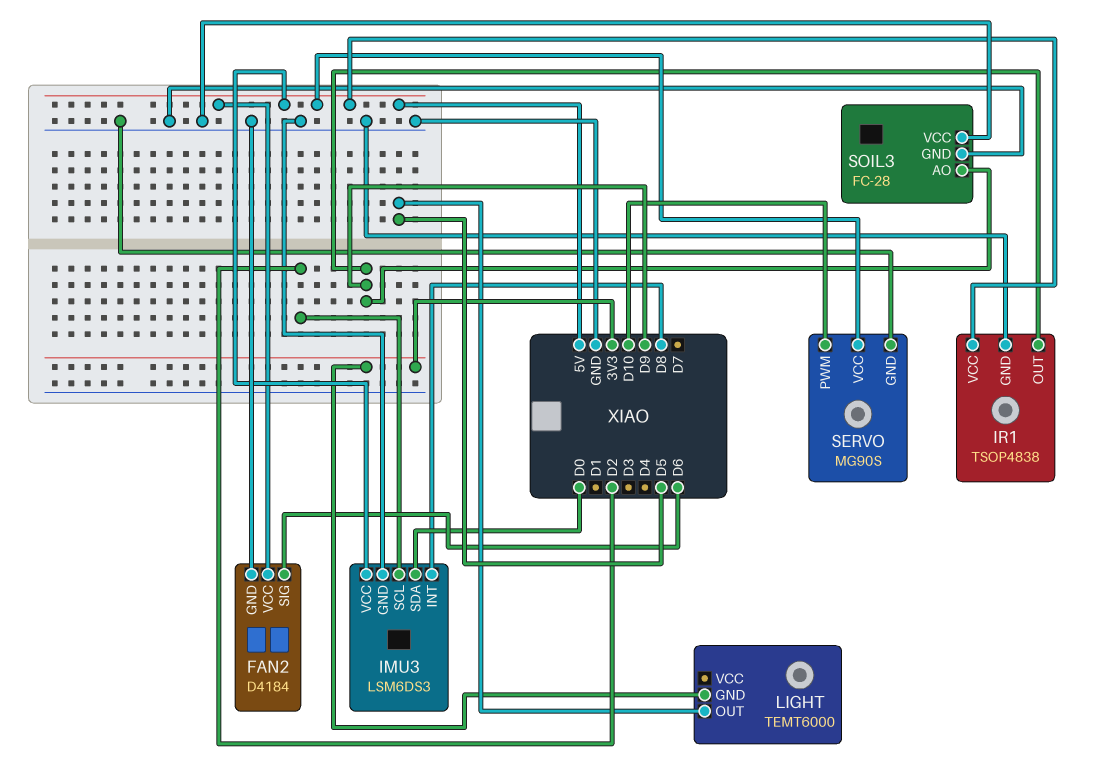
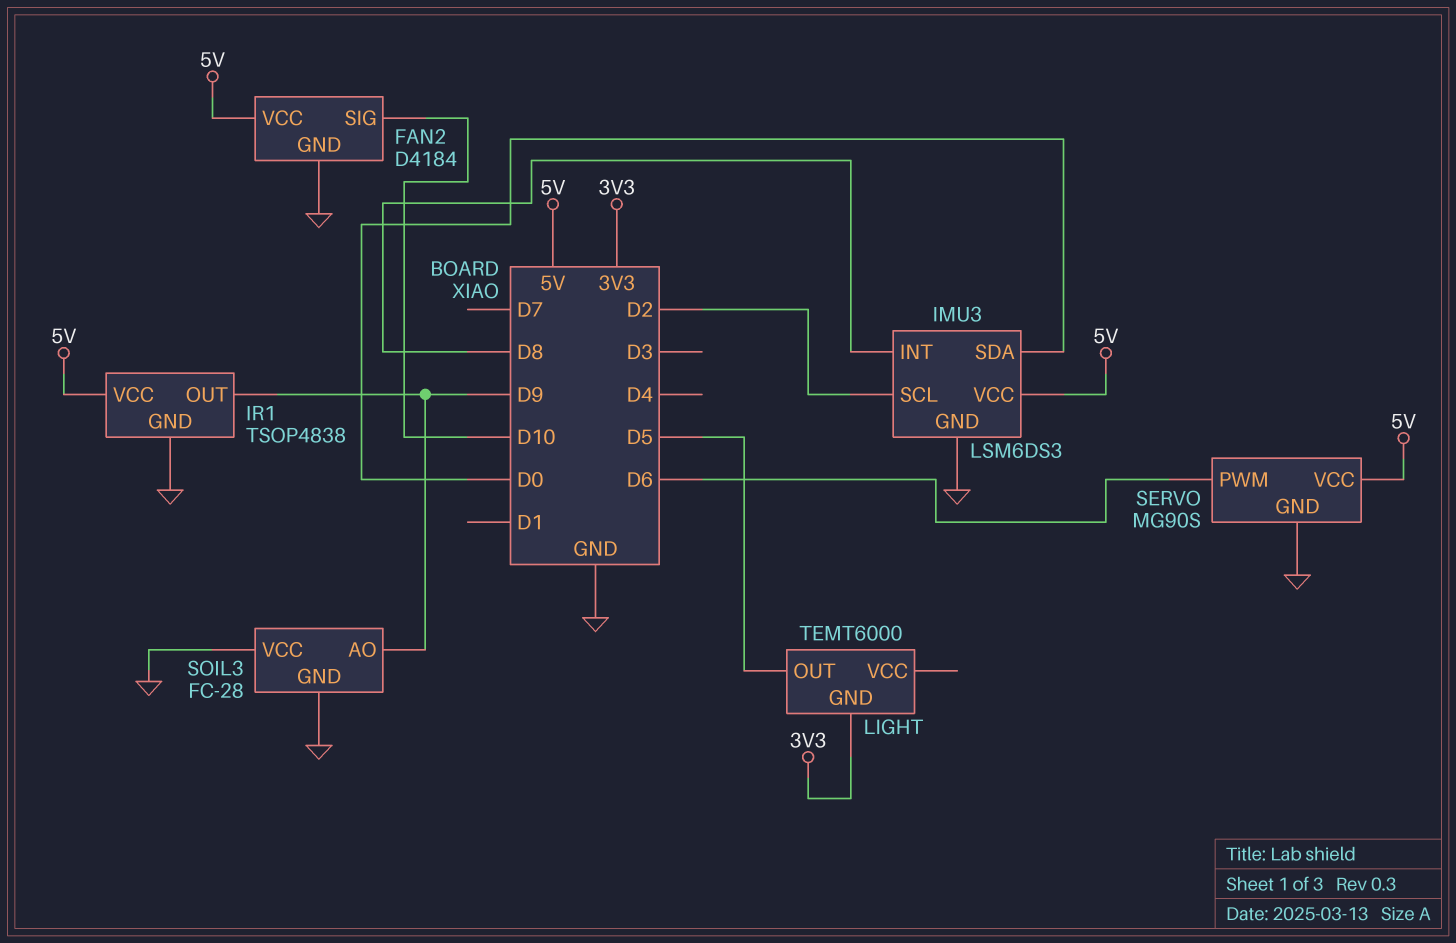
FAN2 pin SIG: D6 -> D10
SERVO pin PWM: D10 -> D6

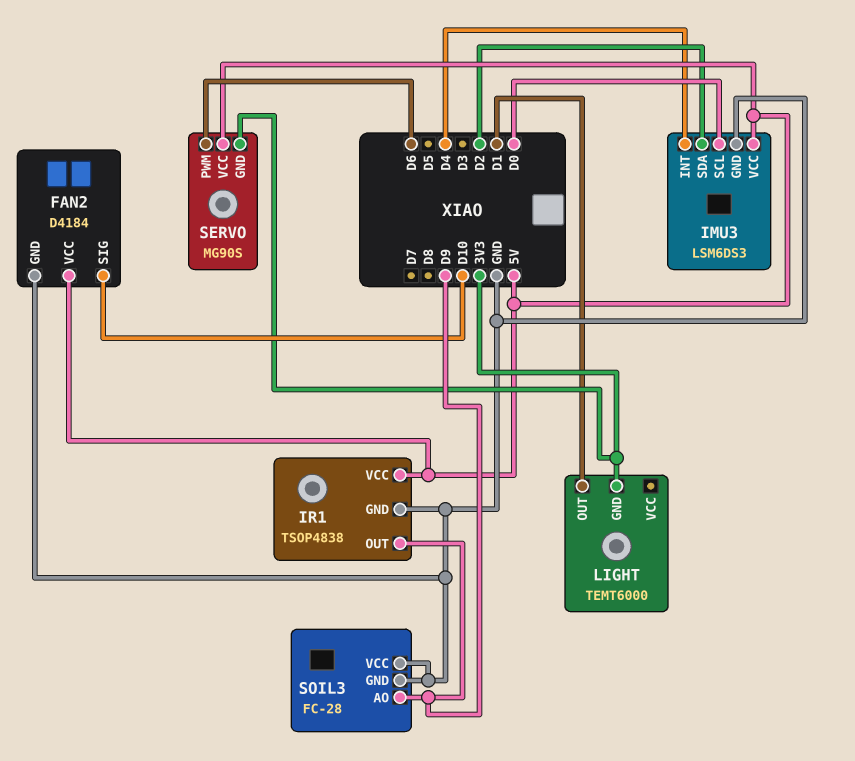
IMU3 pin INT: D8 -> D4
IMU3 pin SCL: D2 -> D0
IMU3 pin SDA: D0 -> D2
LIGHT pin OUT: D5 -> D1
SERVO pin GND: GND -> 3V3

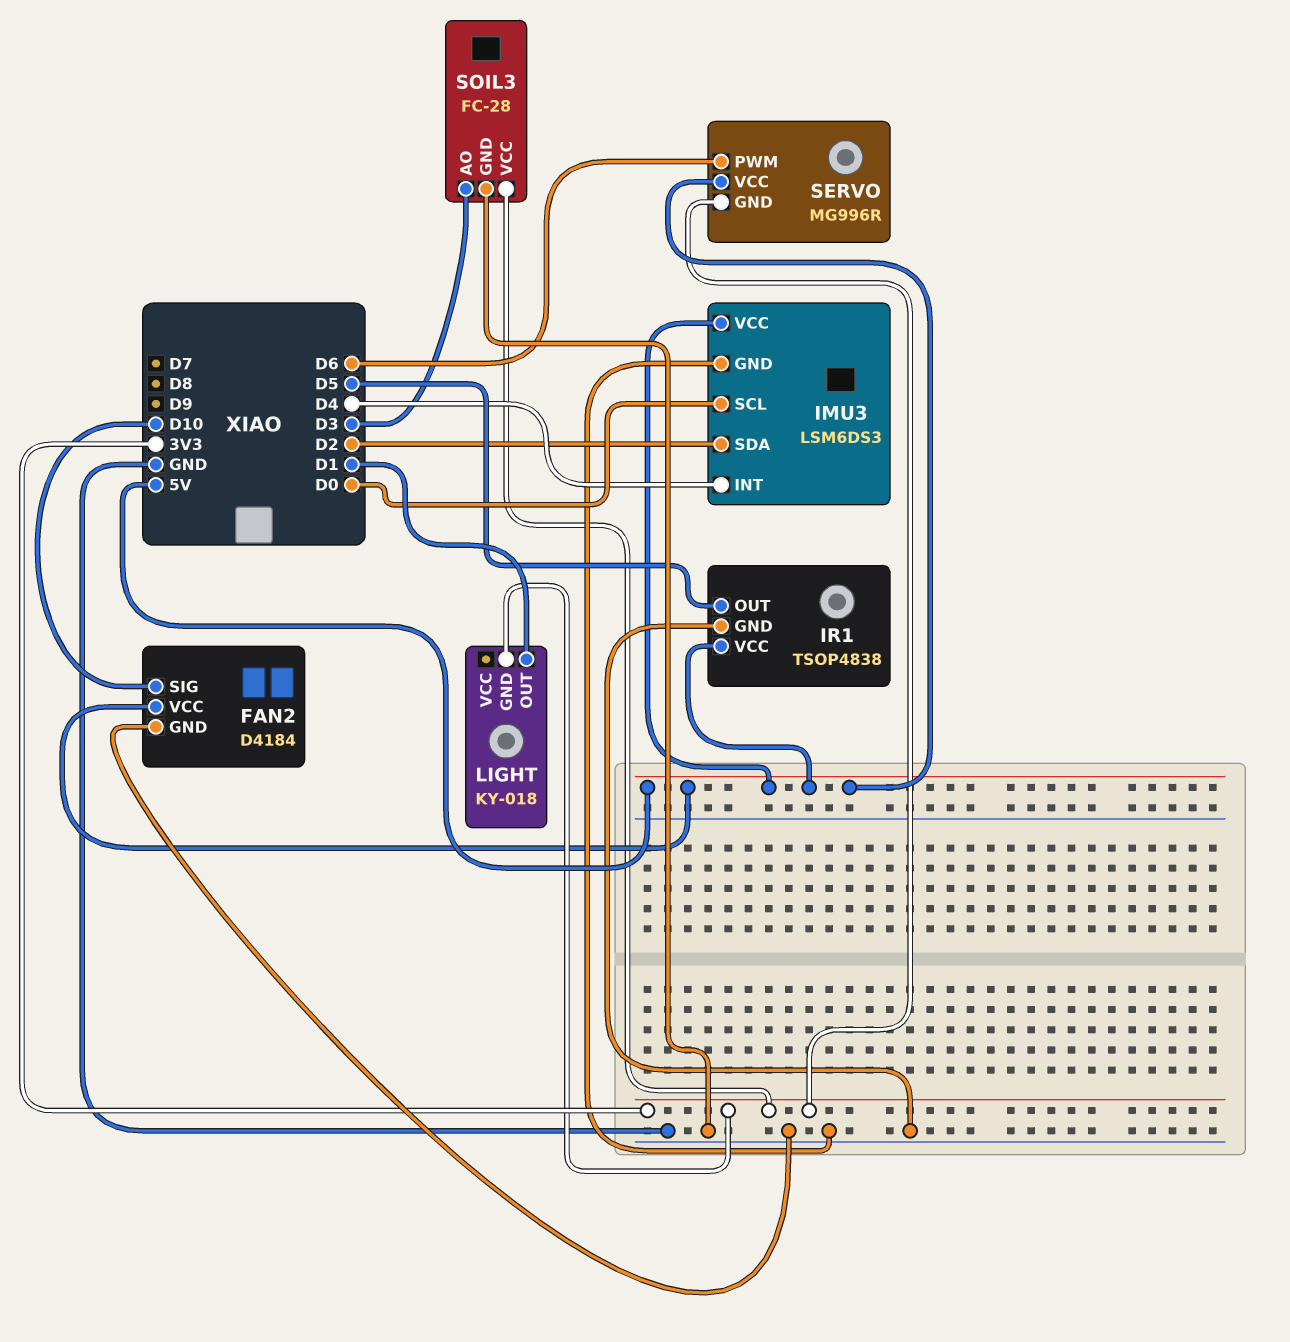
IR1 pin OUT: D9 -> D5
LIGHT: TEMT6000 -> KY-018
SERVO: MG90S -> MG996R
SOIL3 pin AO: D9 -> D3
SOIL3 pin VCC: GND -> 3V3

